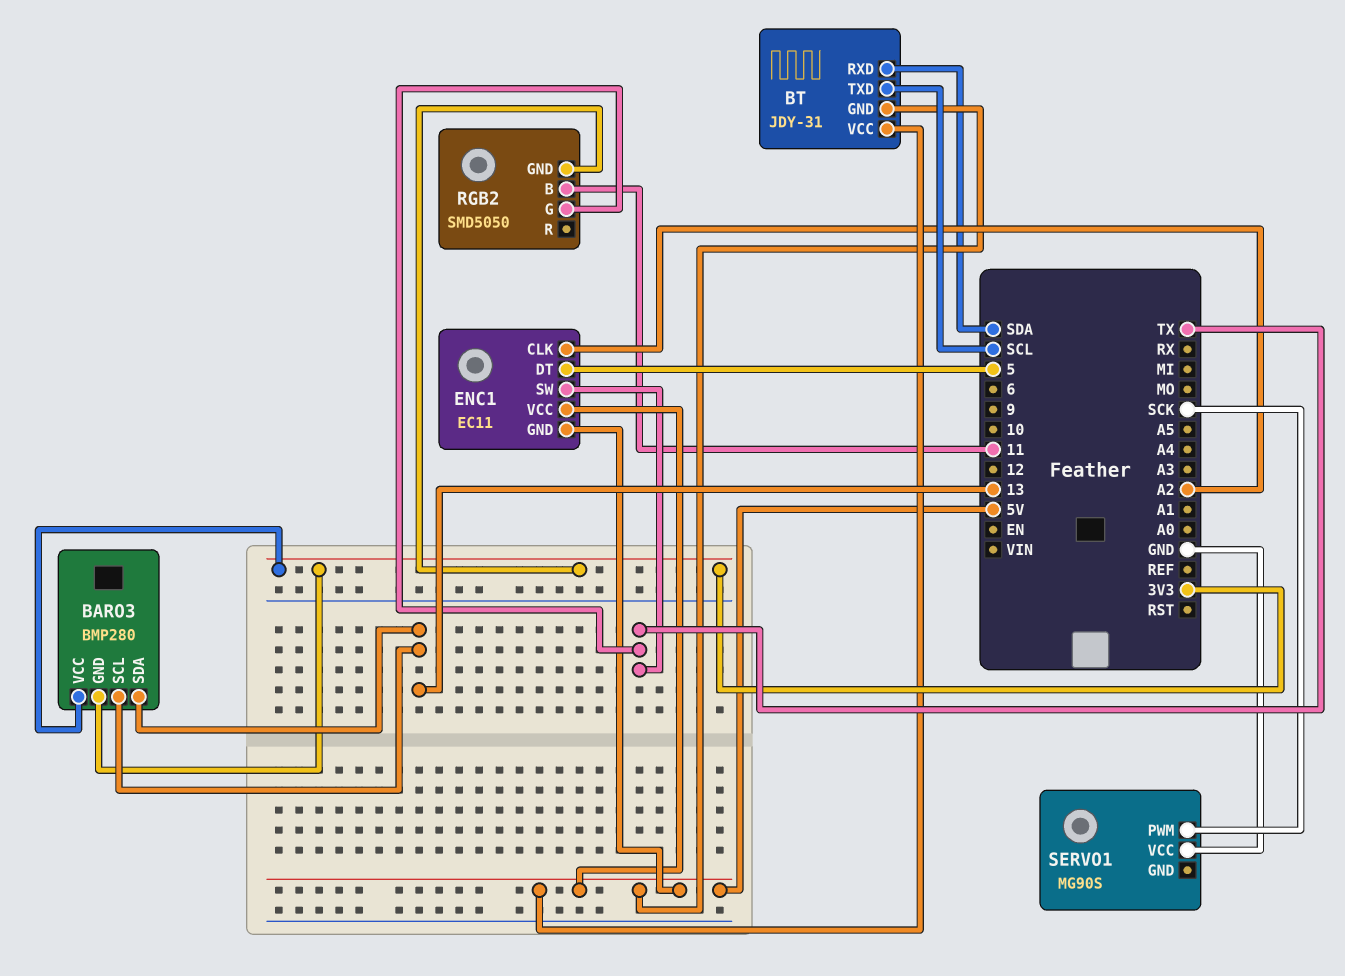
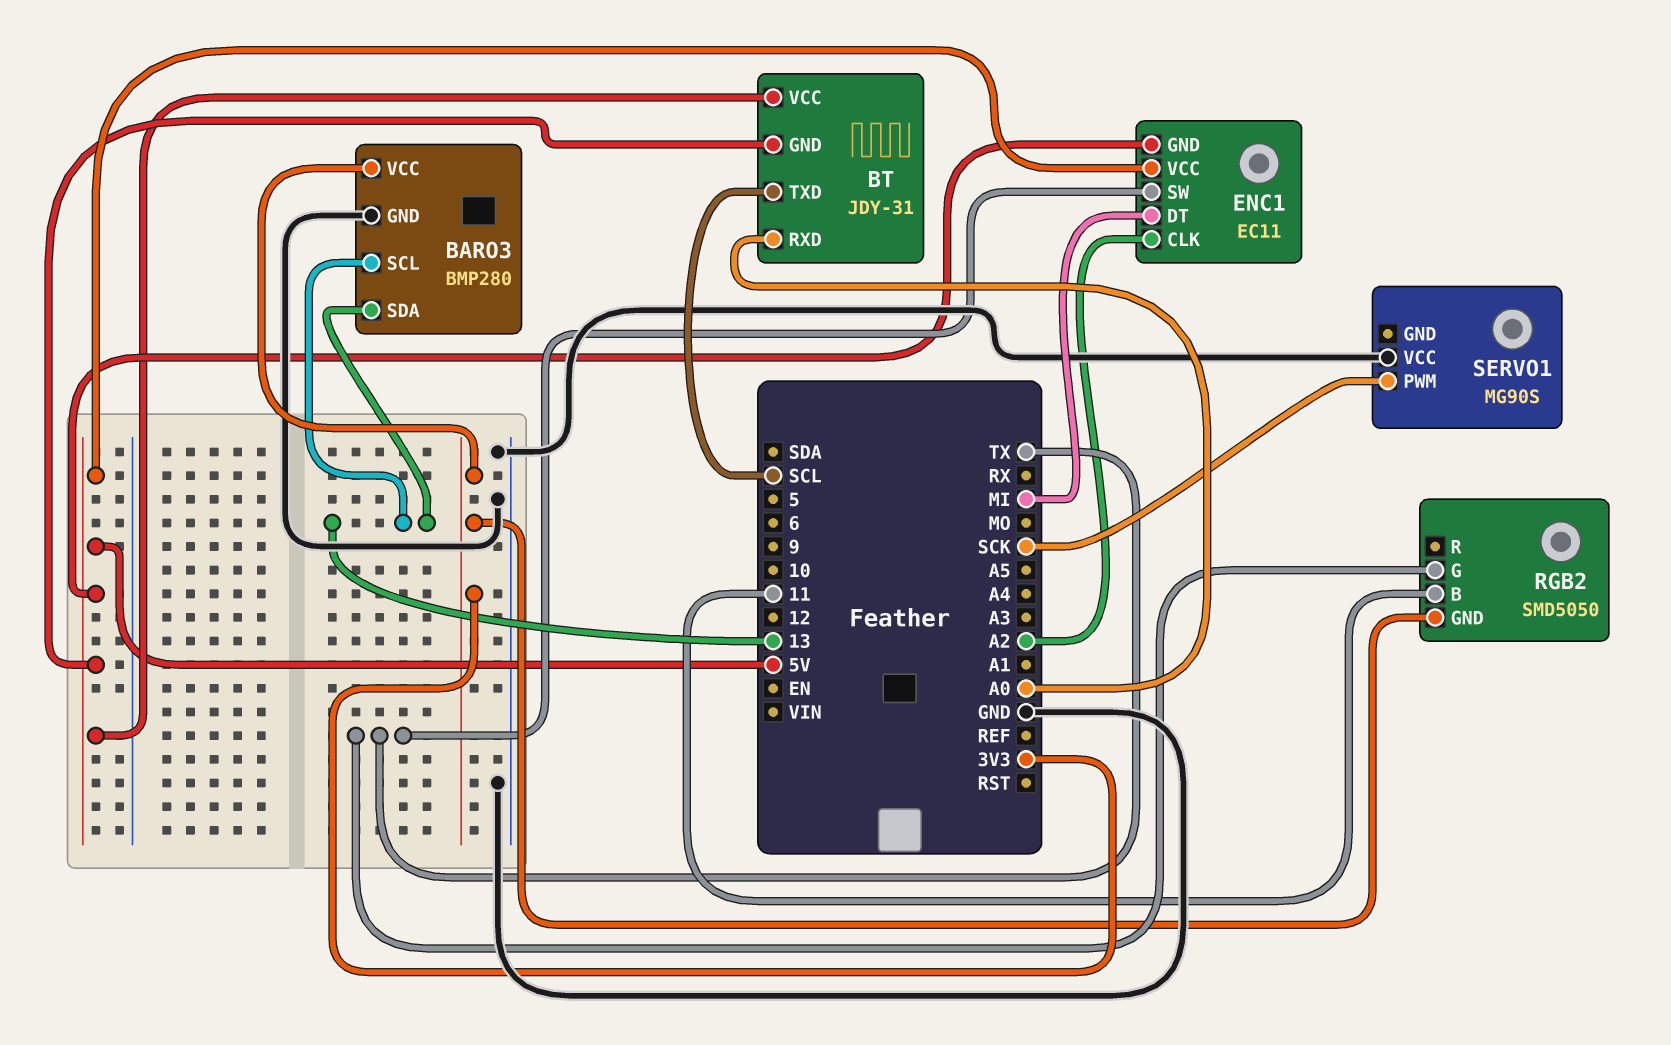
BARO3 pin GND: 3V3 -> GND
BT pin RXD: SDA -> A0
ENC1 pin DT: 5 -> MI

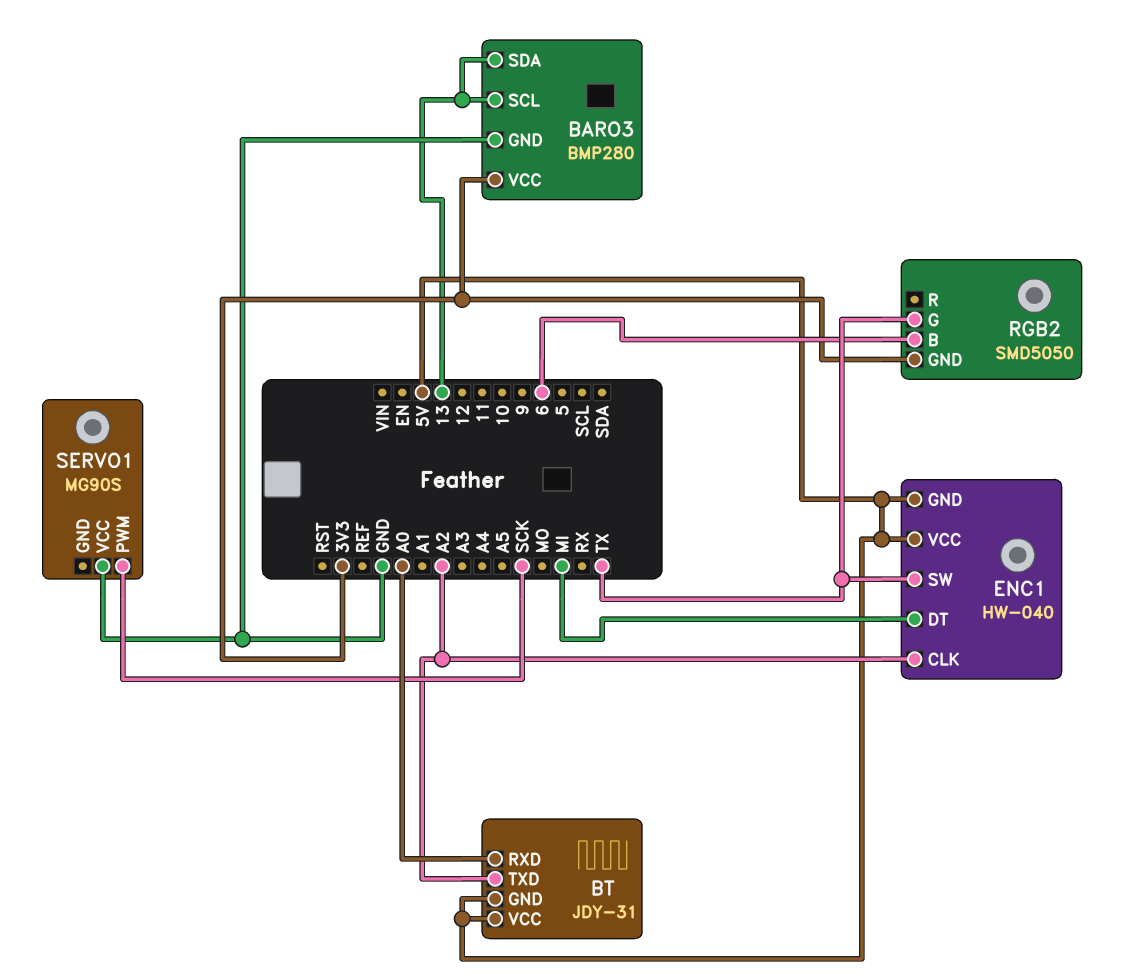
BT pin TXD: SCL -> A2
ENC1: EC11 -> HW-040
RGB2 pin B: 11 -> 6

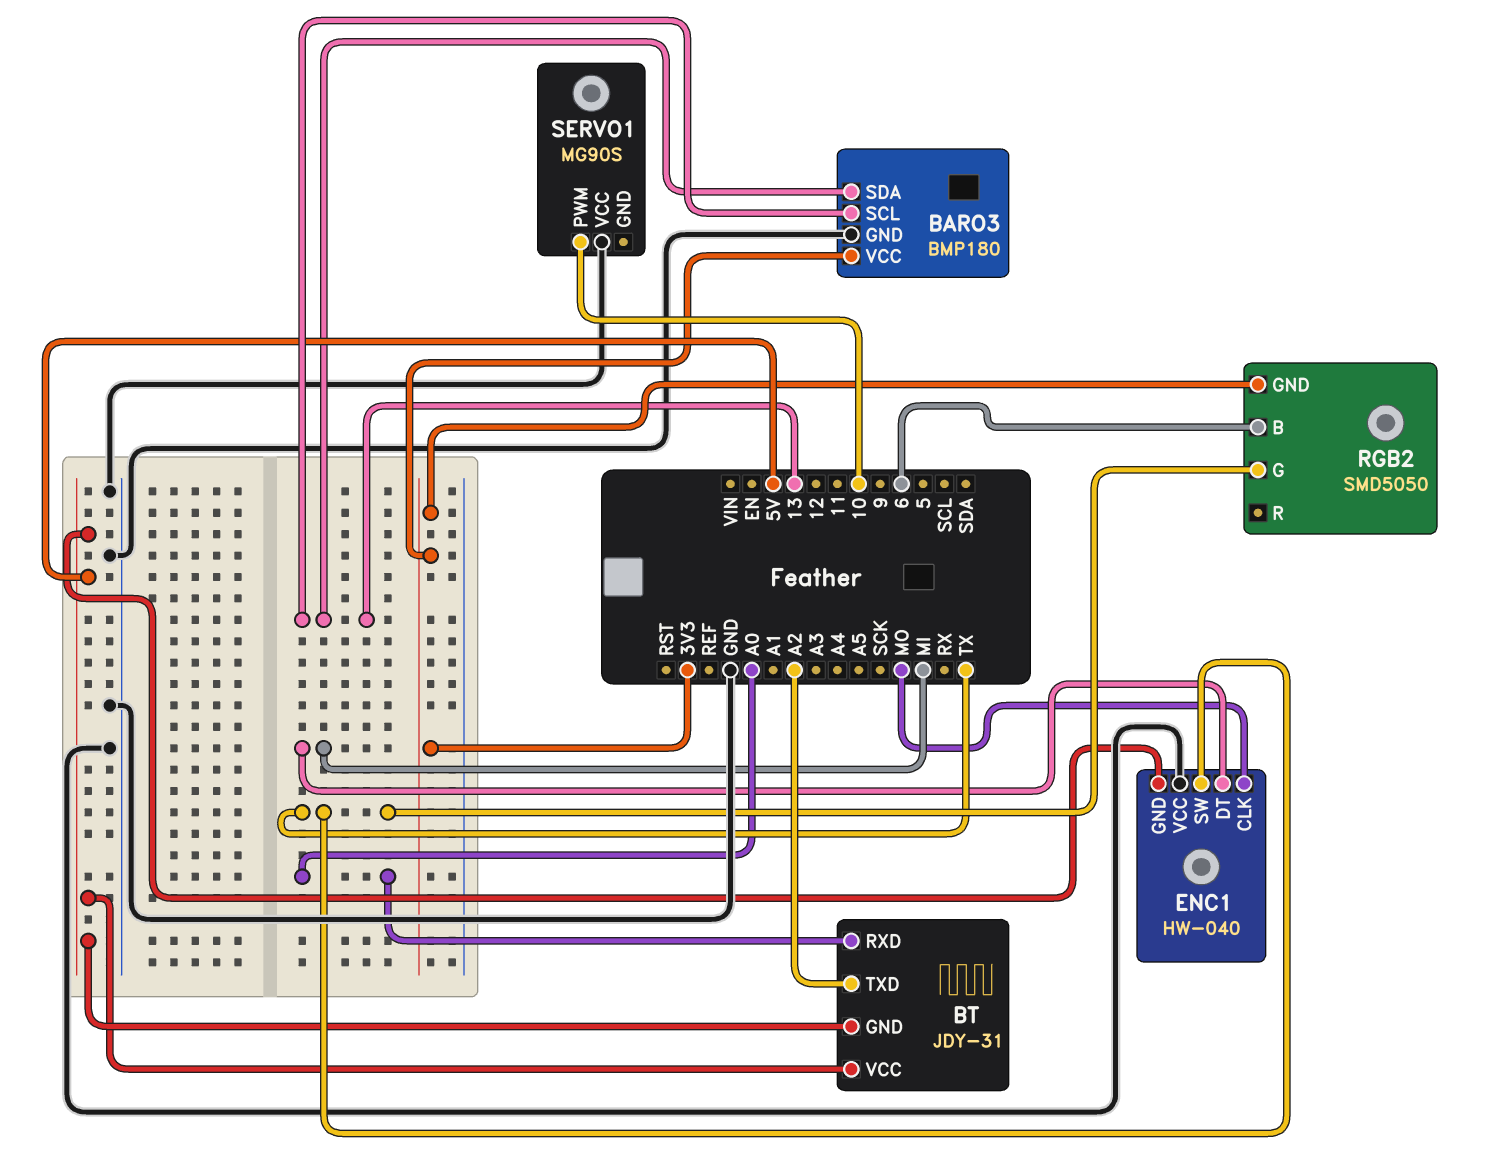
BARO3: BMP280 -> BMP180
ENC1 pin CLK: A2 -> MO
ENC1 pin VCC: 5V -> GND
SERVO1 pin PWM: SCK -> 10

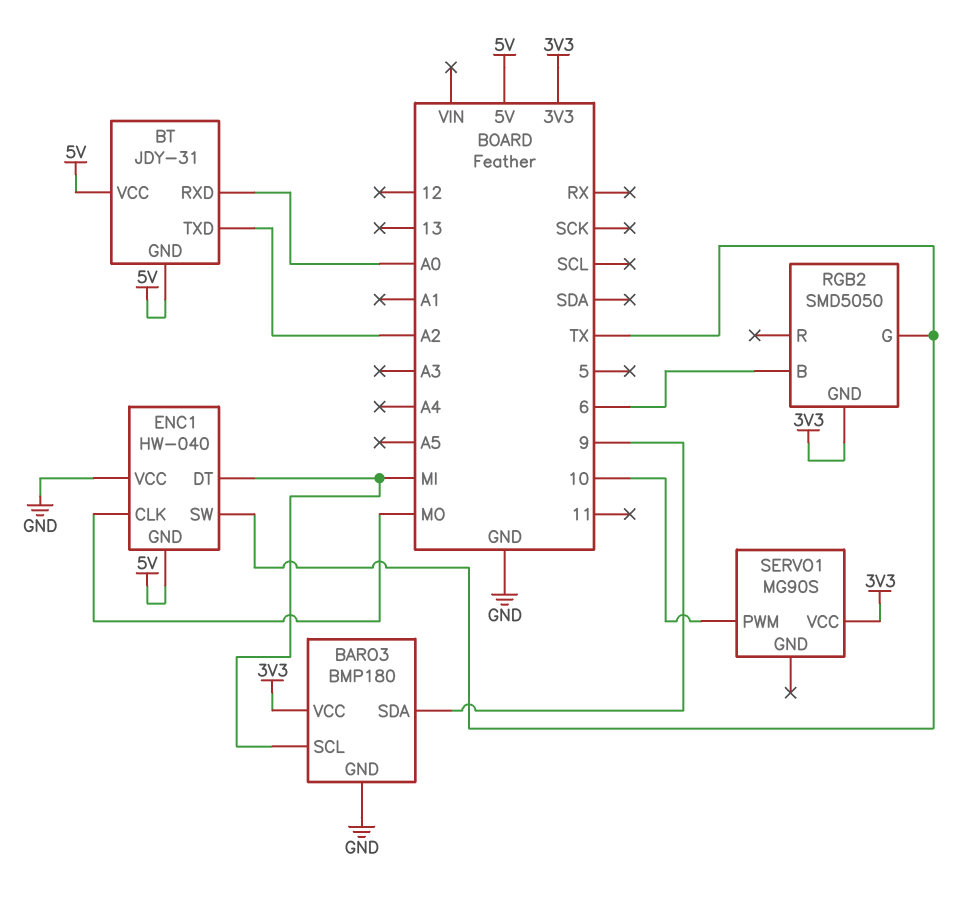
BARO3 pin SCL: 13 -> MI
BARO3 pin SDA: 13 -> 9
SERVO1 pin VCC: GND -> 3V3

